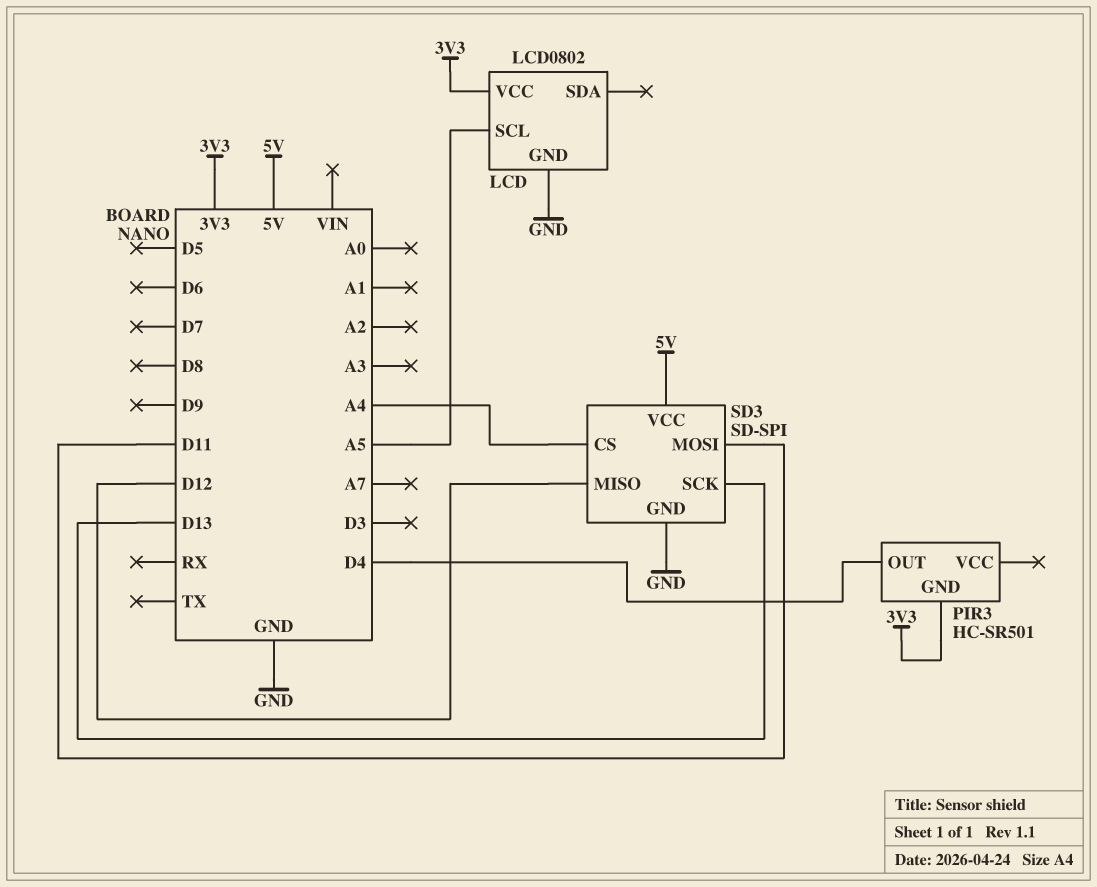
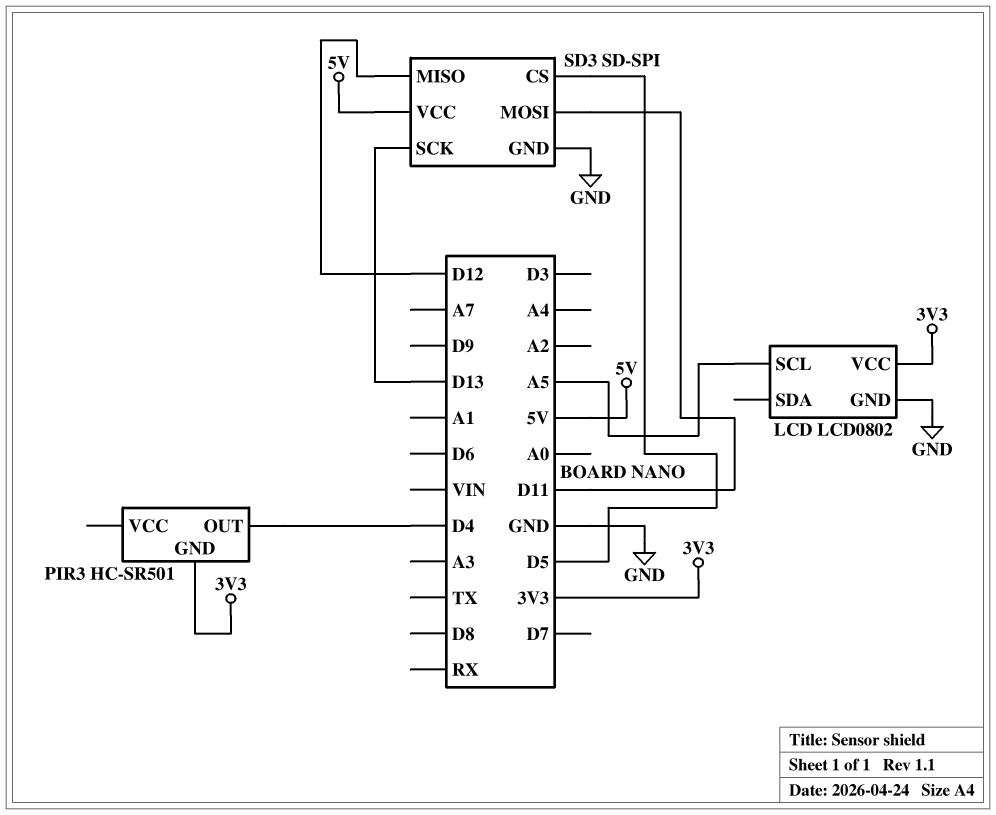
SD3 pin CS: A4 -> D5

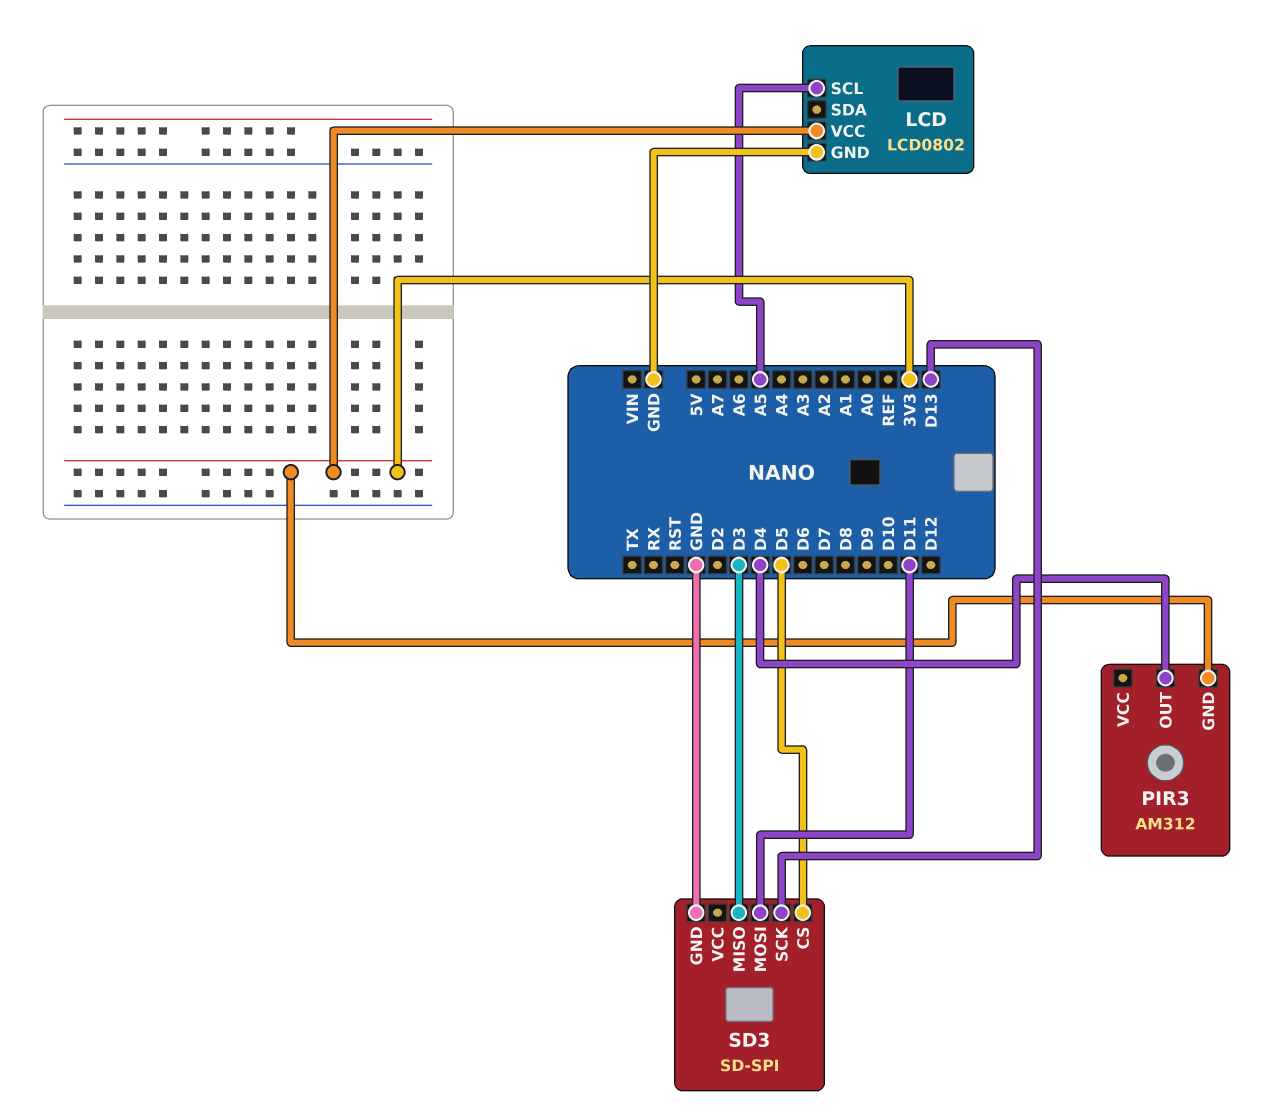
PIR3: HC-SR501 -> AM312
SD3 pin MISO: D12 -> D3
SD3 pin VCC: 5V -> none

